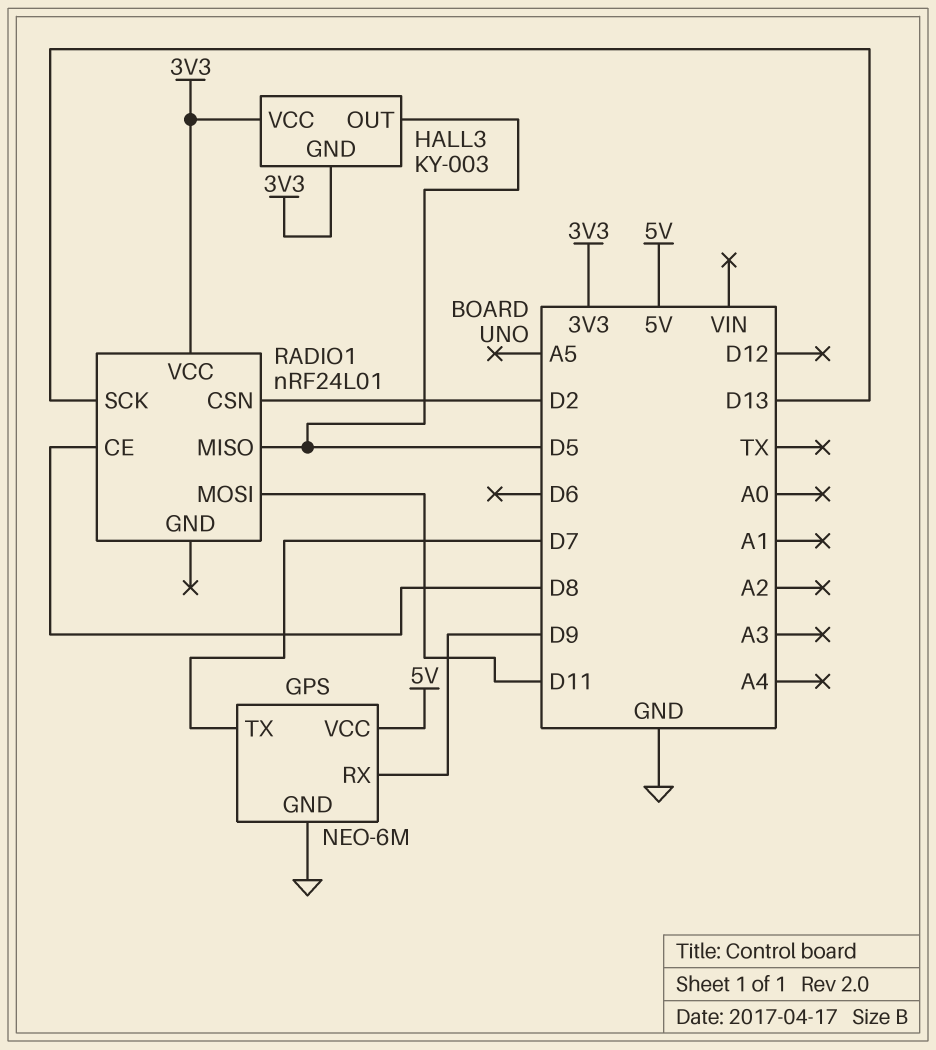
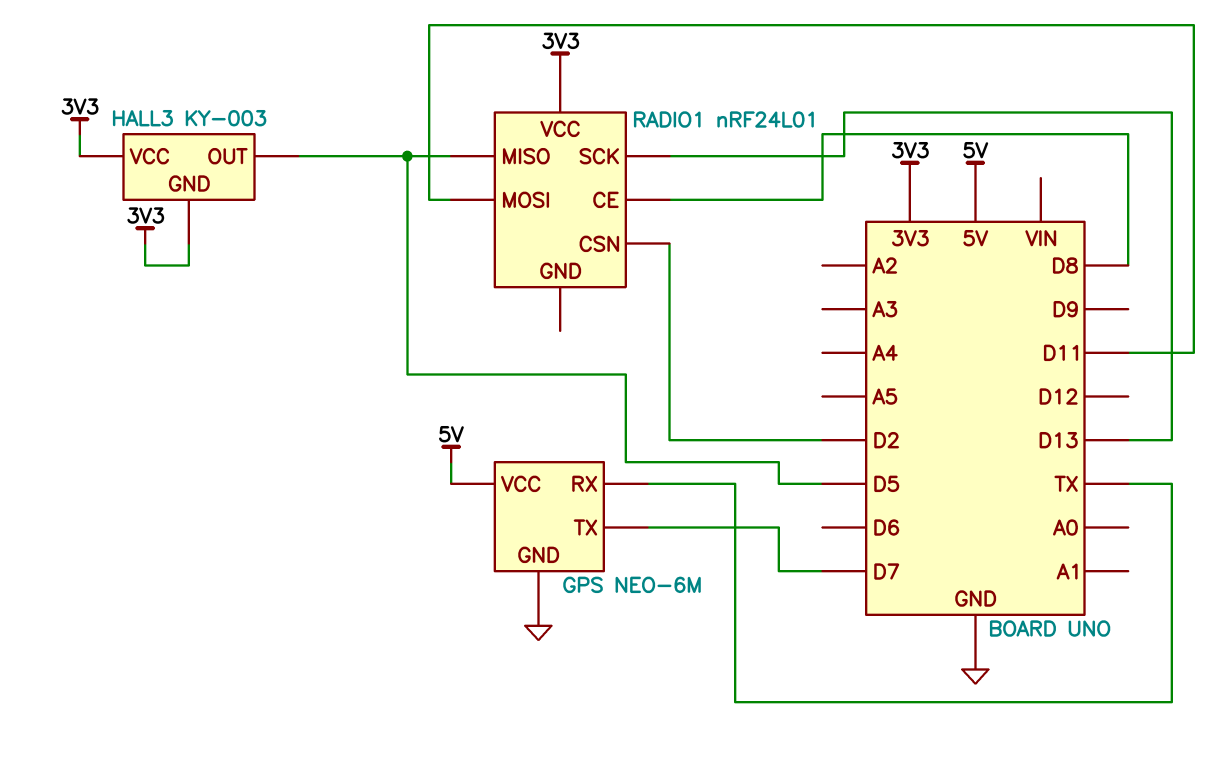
GPS pin RX: D9 -> TX

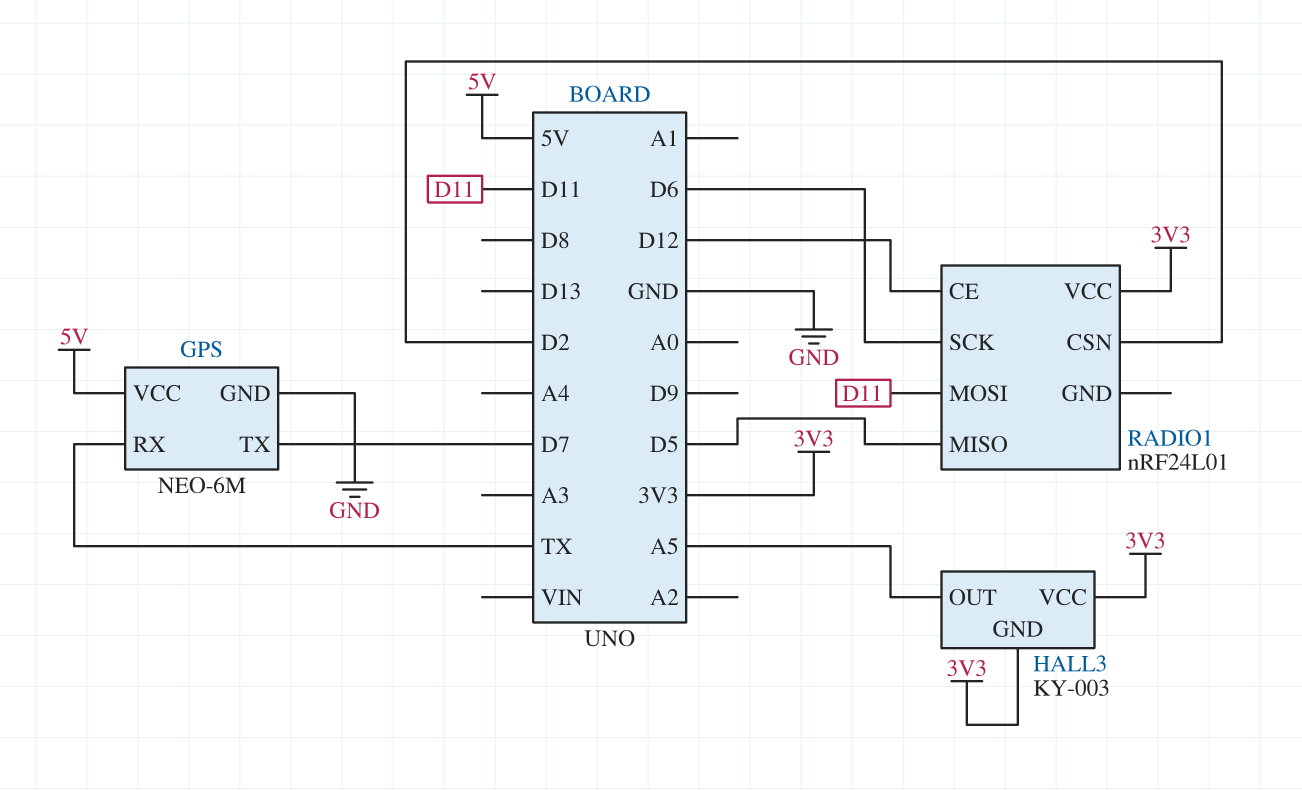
HALL3 pin OUT: D5 -> A5
RADIO1 pin CE: D8 -> D12
RADIO1 pin SCK: D13 -> D6

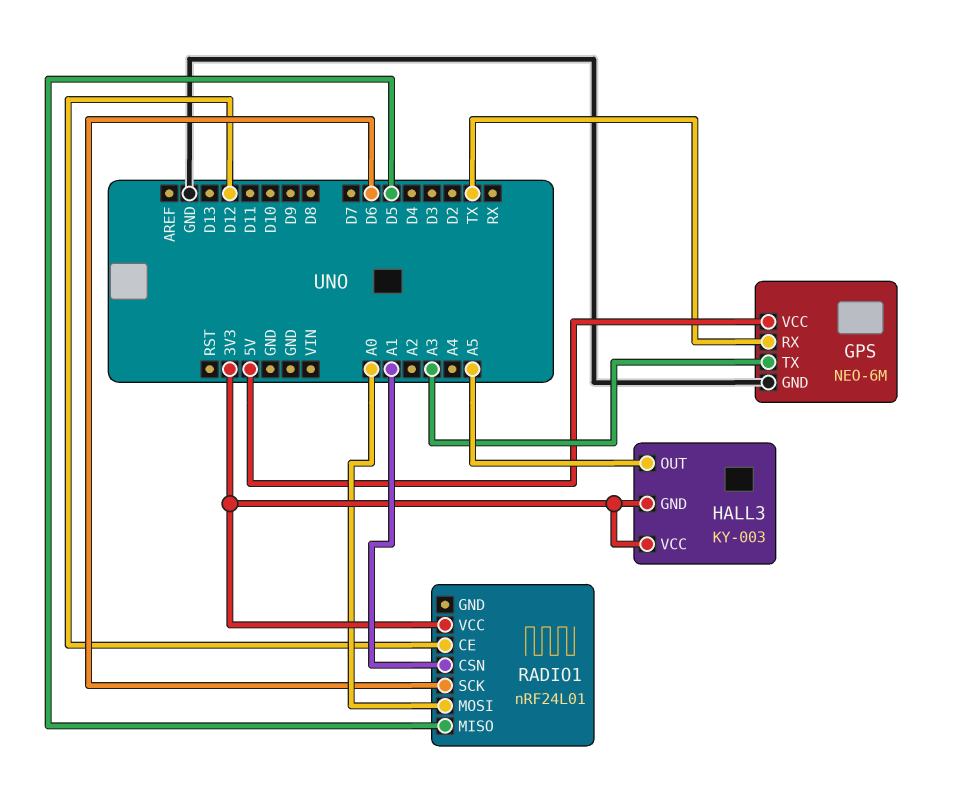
GPS pin TX: D7 -> A3
RADIO1 pin CSN: D2 -> A1
RADIO1 pin MOSI: D11 -> A0

